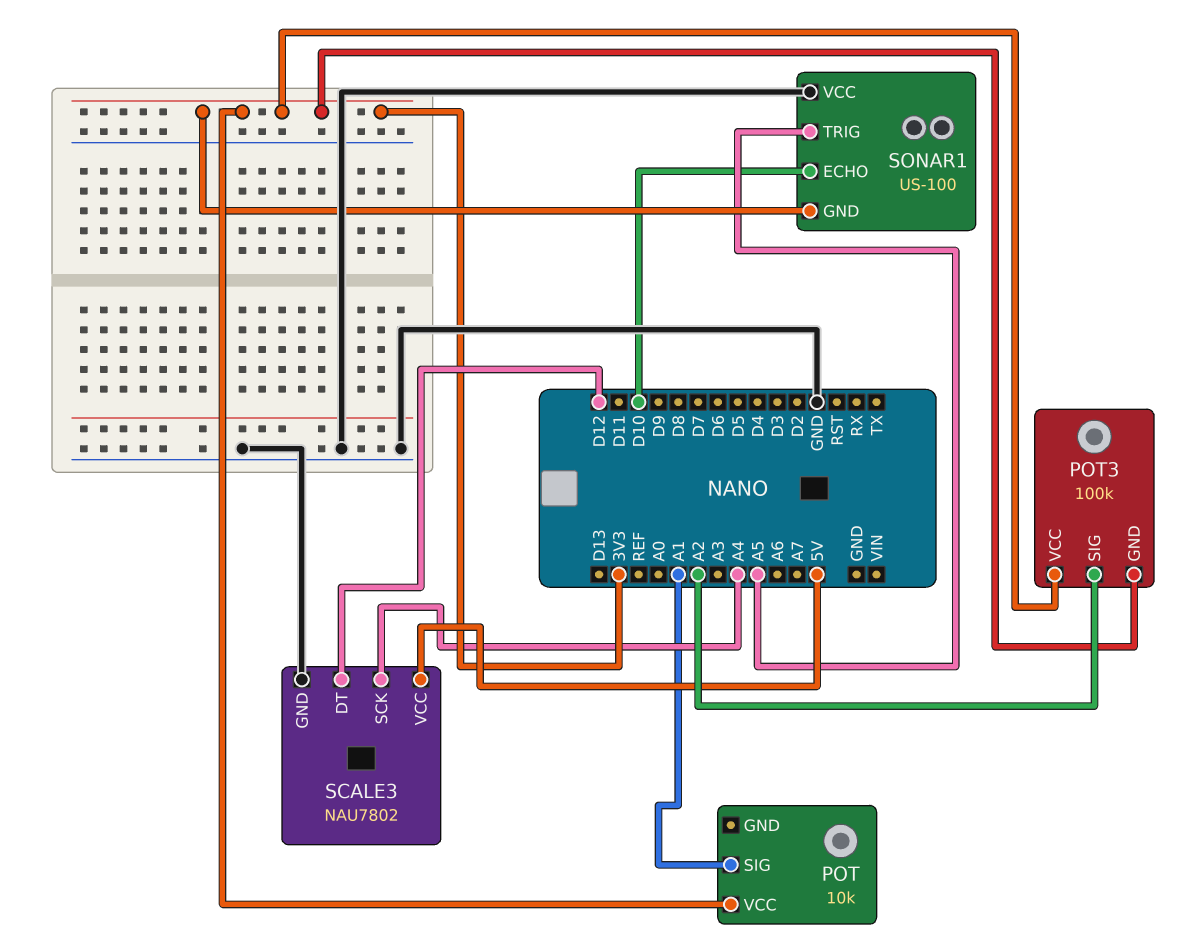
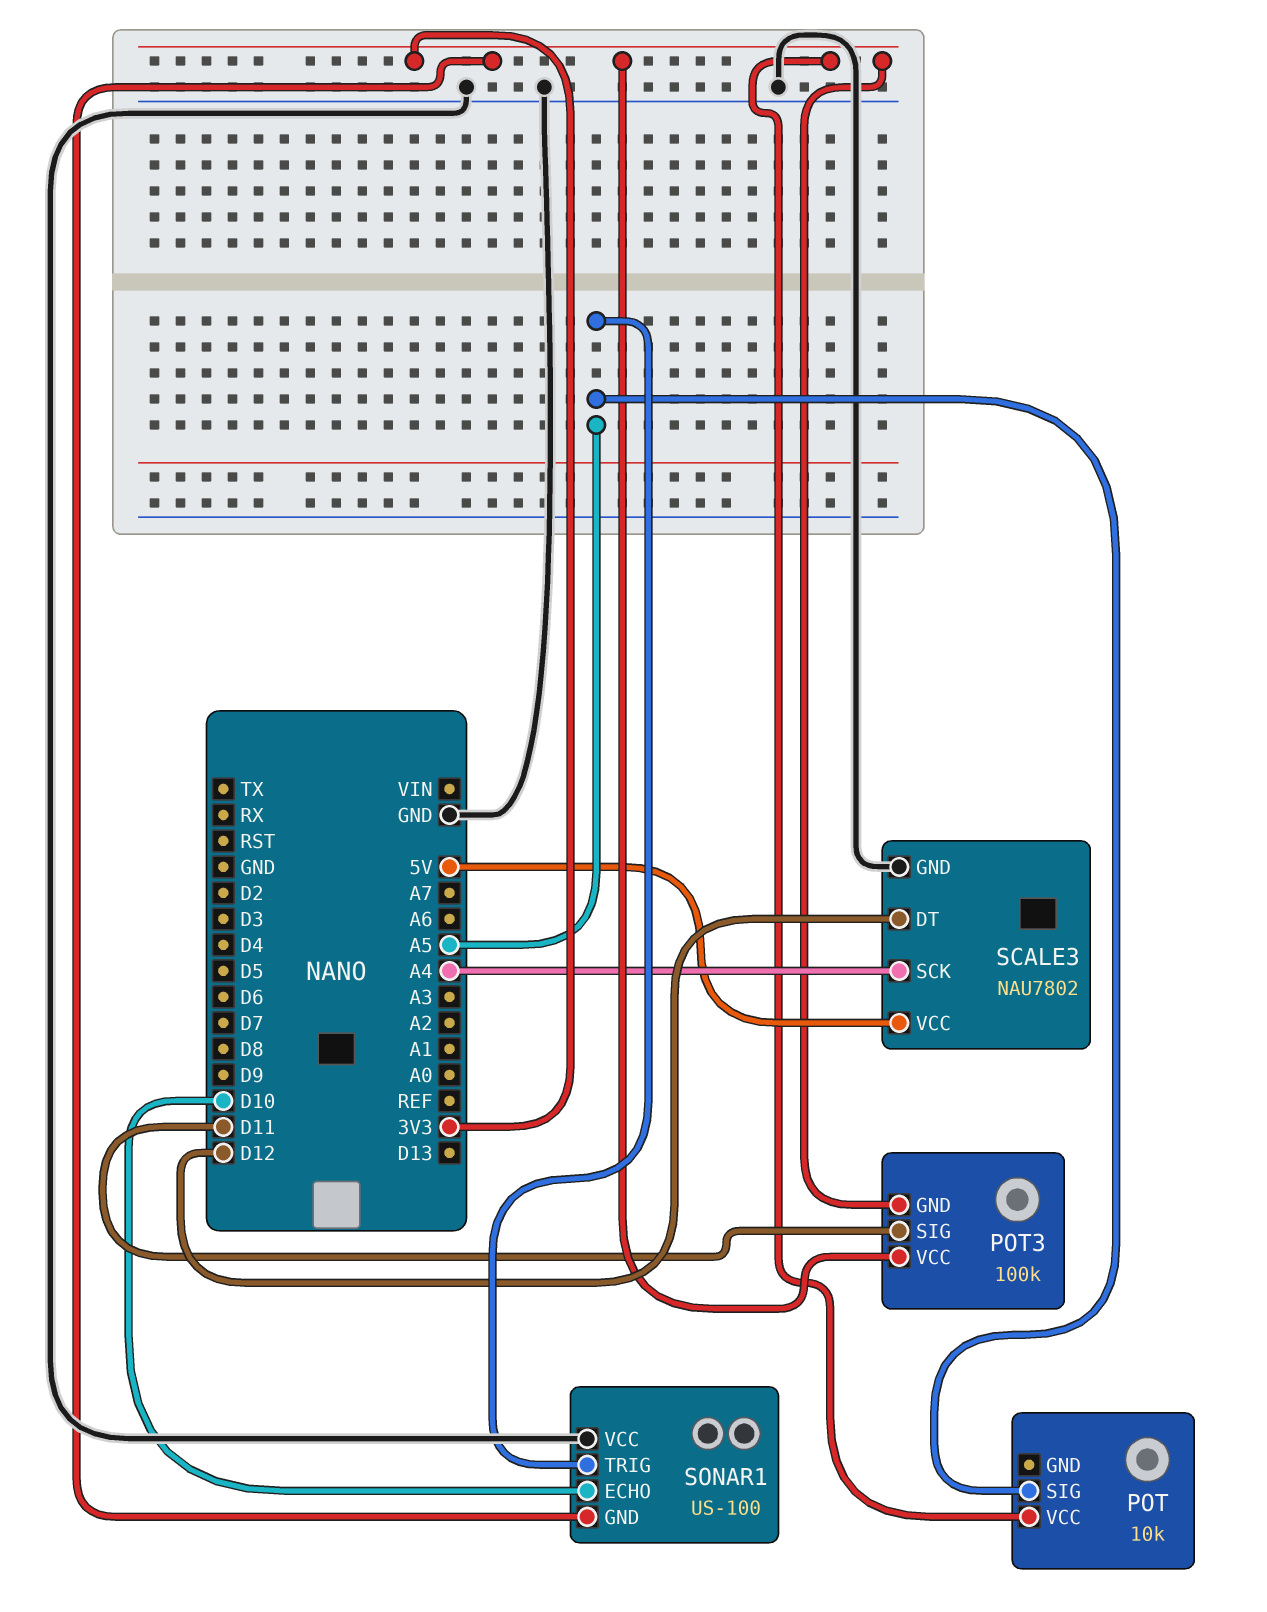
POT pin SIG: A1 -> A5
POT3 pin SIG: A2 -> D11

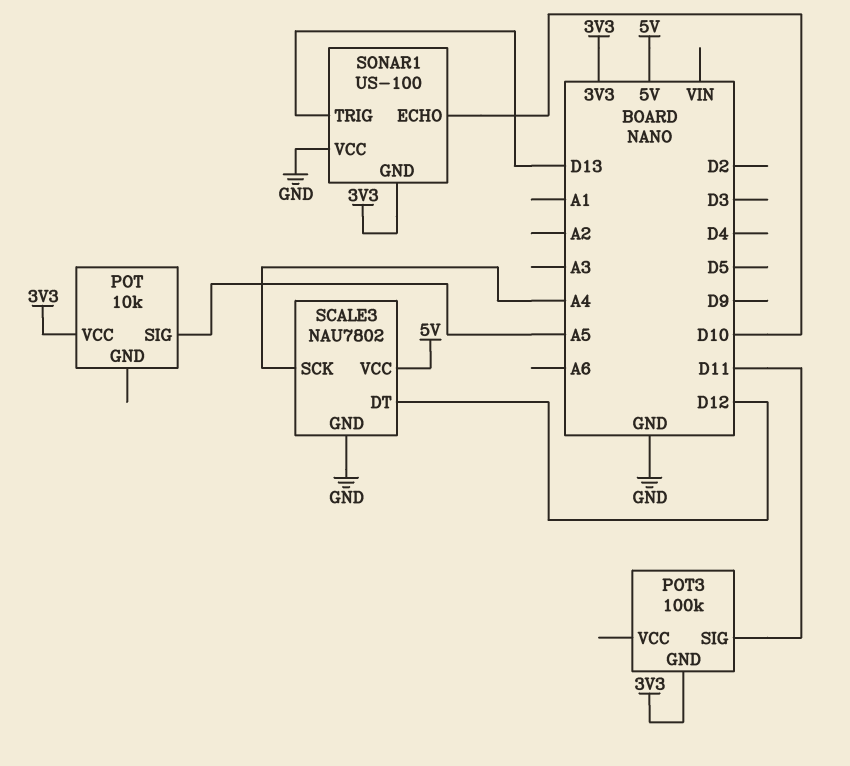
POT3 pin VCC: 3V3 -> none
SONAR1 pin TRIG: A5 -> D13

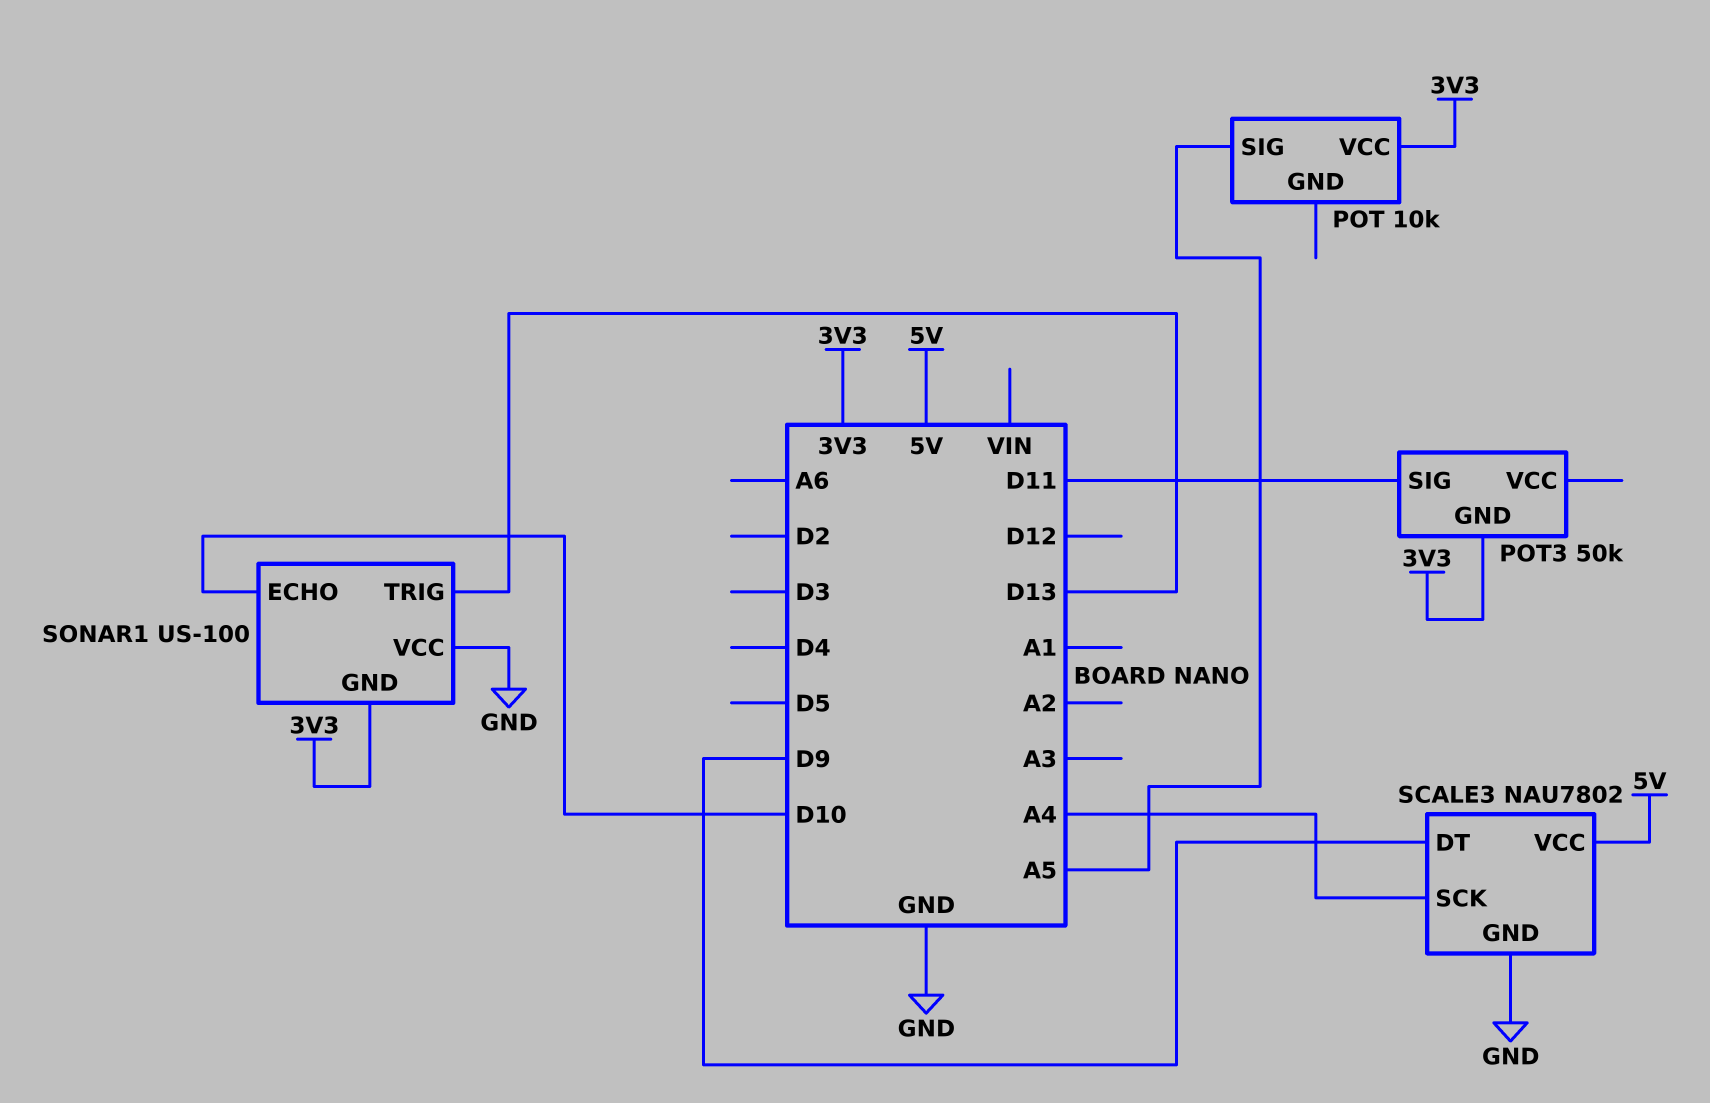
POT3: 100k -> 50k
SCALE3 pin DT: D12 -> D9

